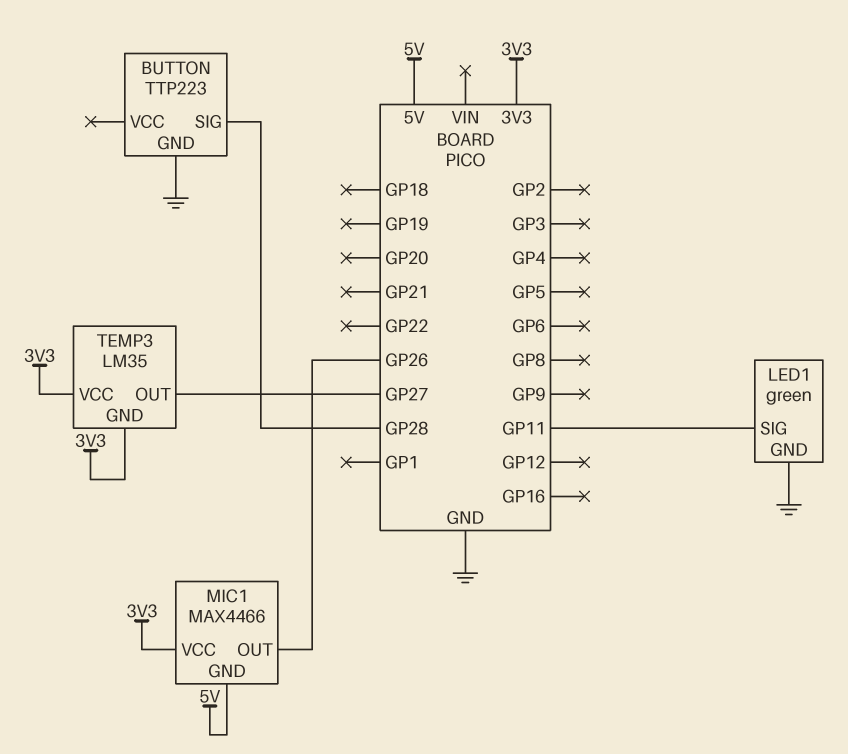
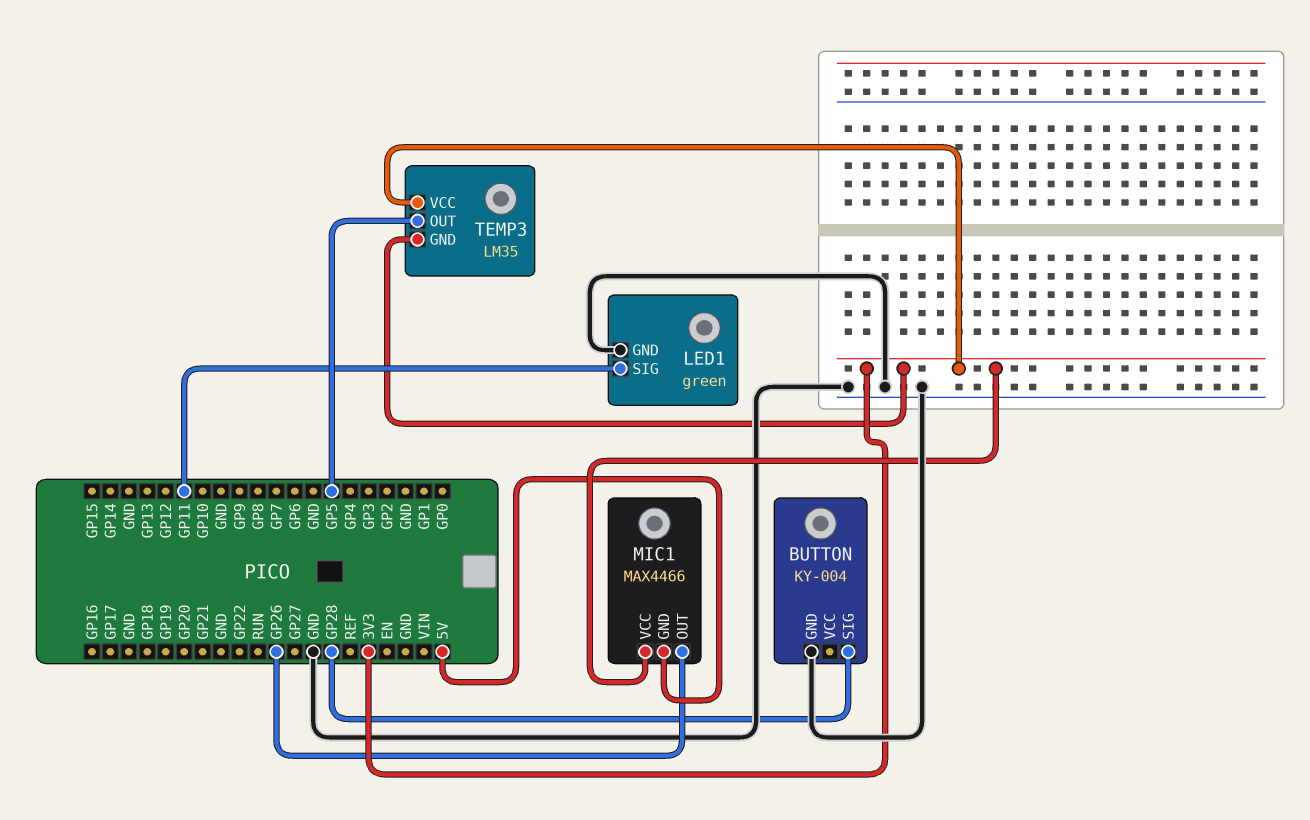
BUTTON: TTP223 -> KY-004
TEMP3 pin OUT: GP27 -> GP5

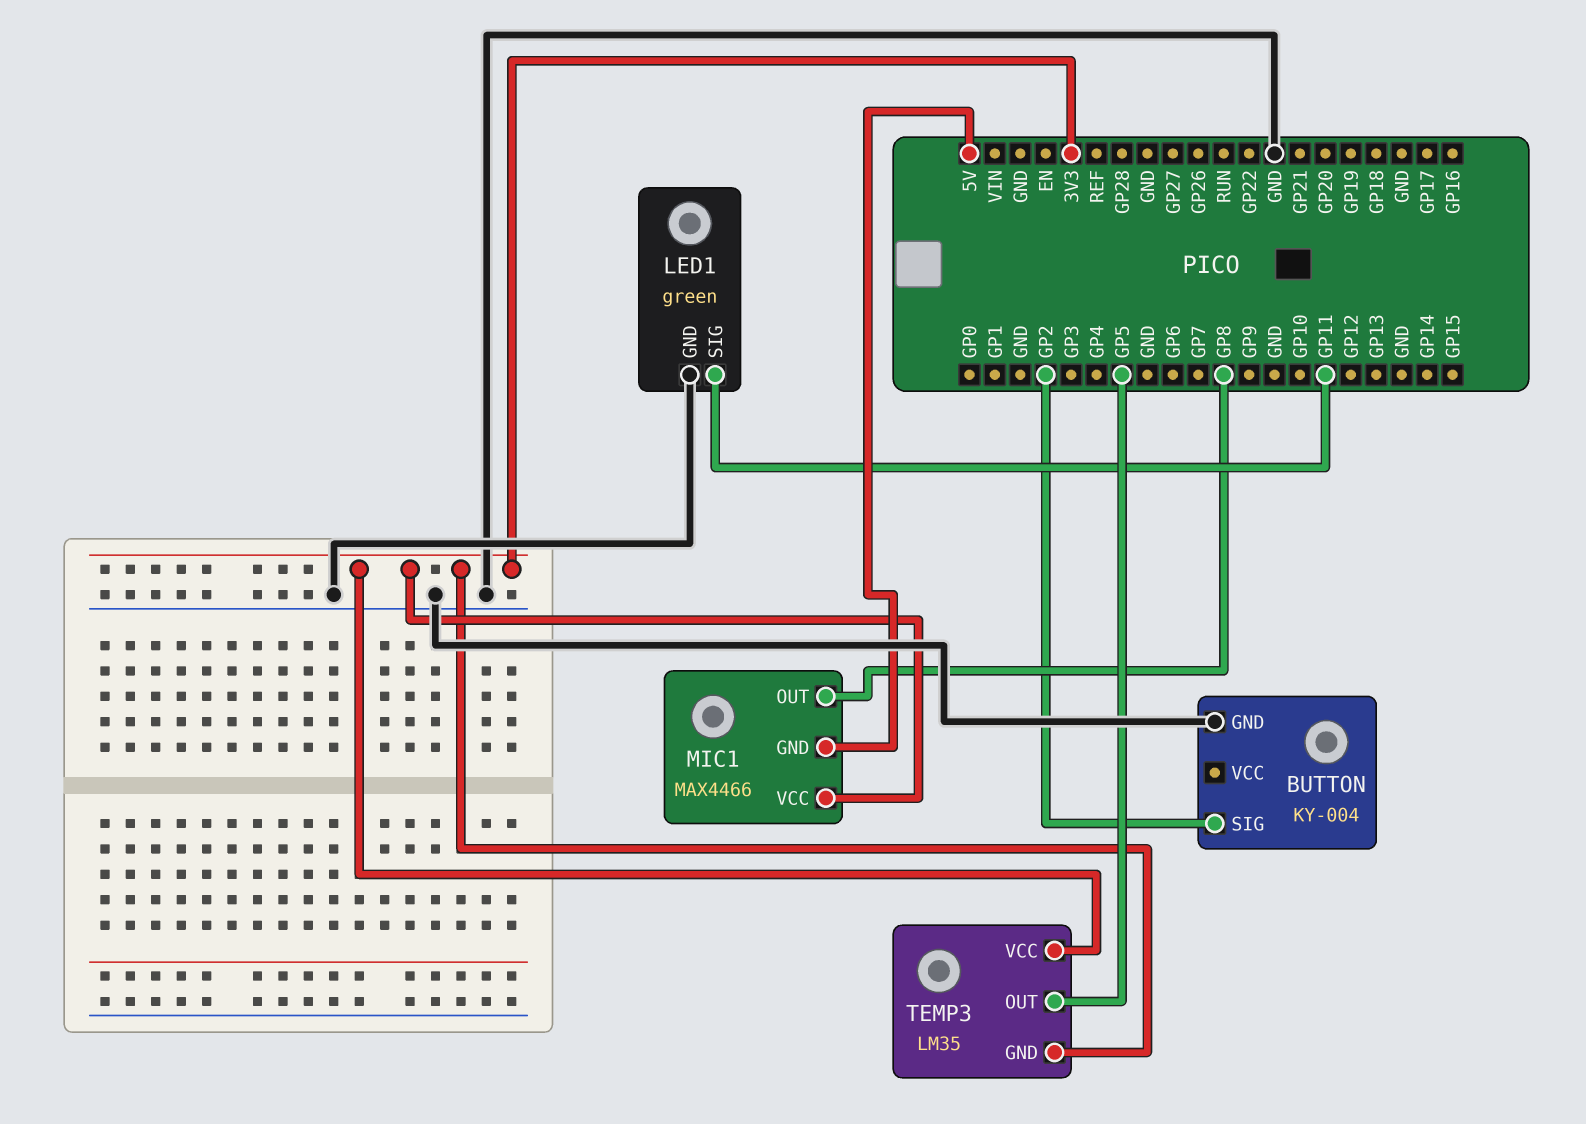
BUTTON pin SIG: GP28 -> GP2
MIC1 pin OUT: GP26 -> GP8

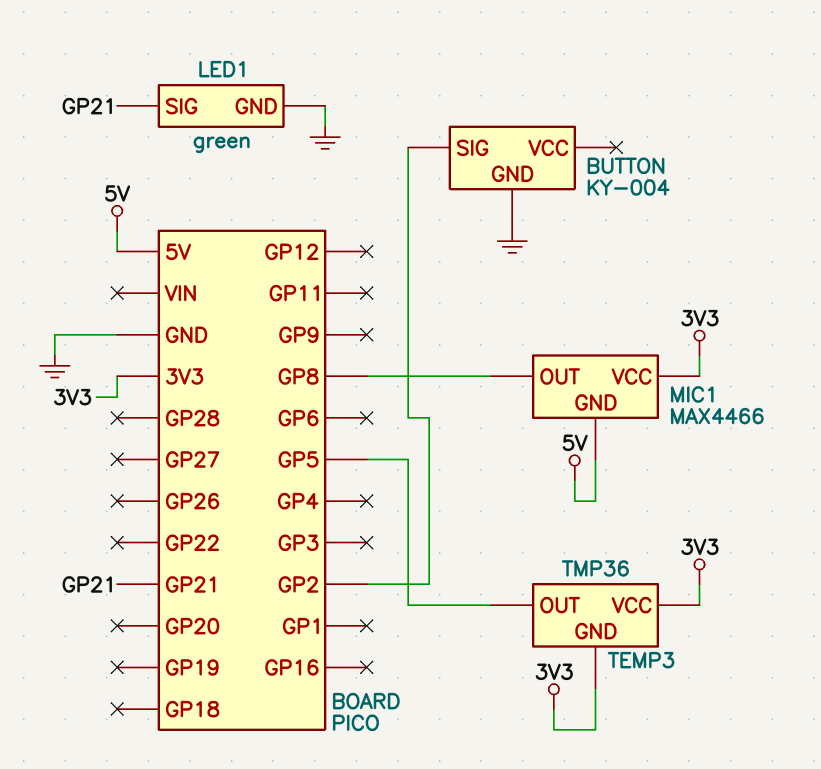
LED1 pin SIG: GP11 -> GP21
TEMP3: LM35 -> TMP36

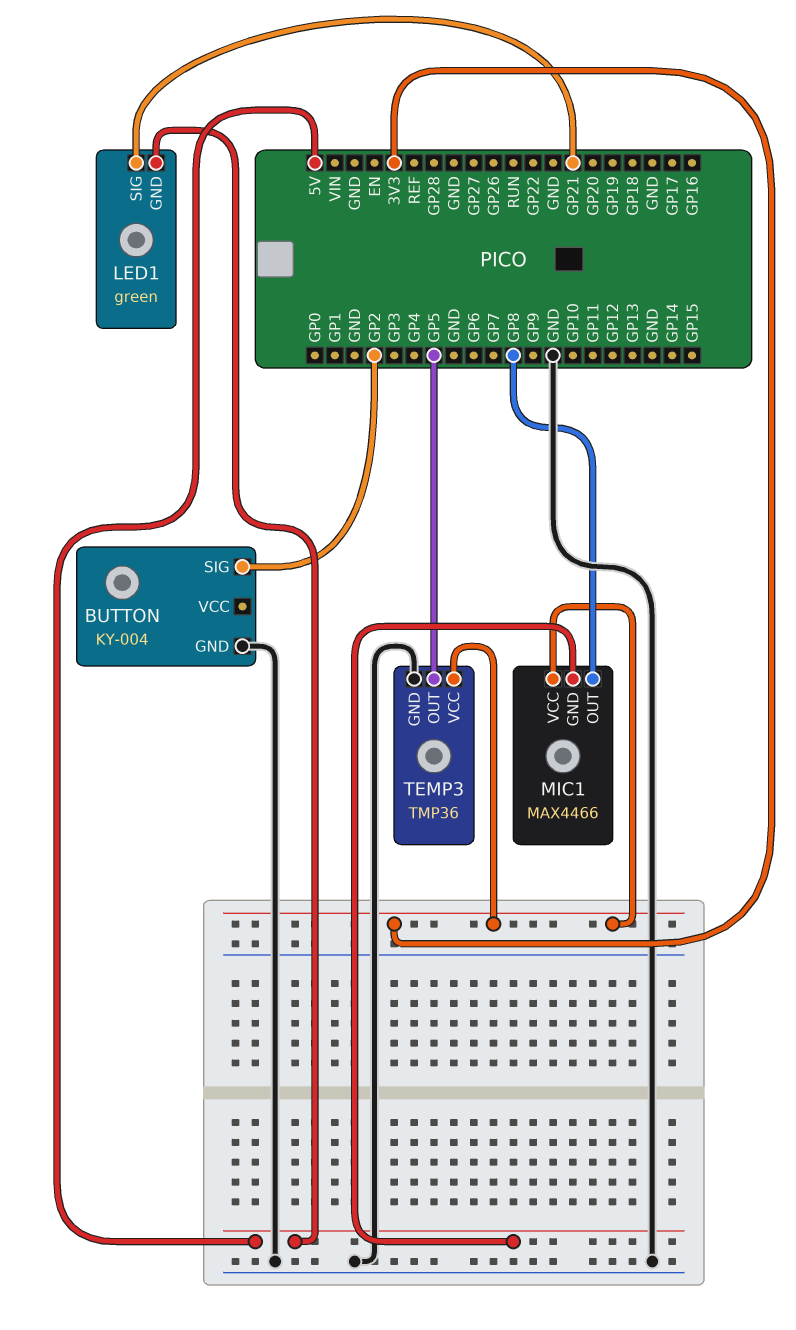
LED1 pin GND: GND -> 5V
TEMP3 pin GND: 3V3 -> GND

